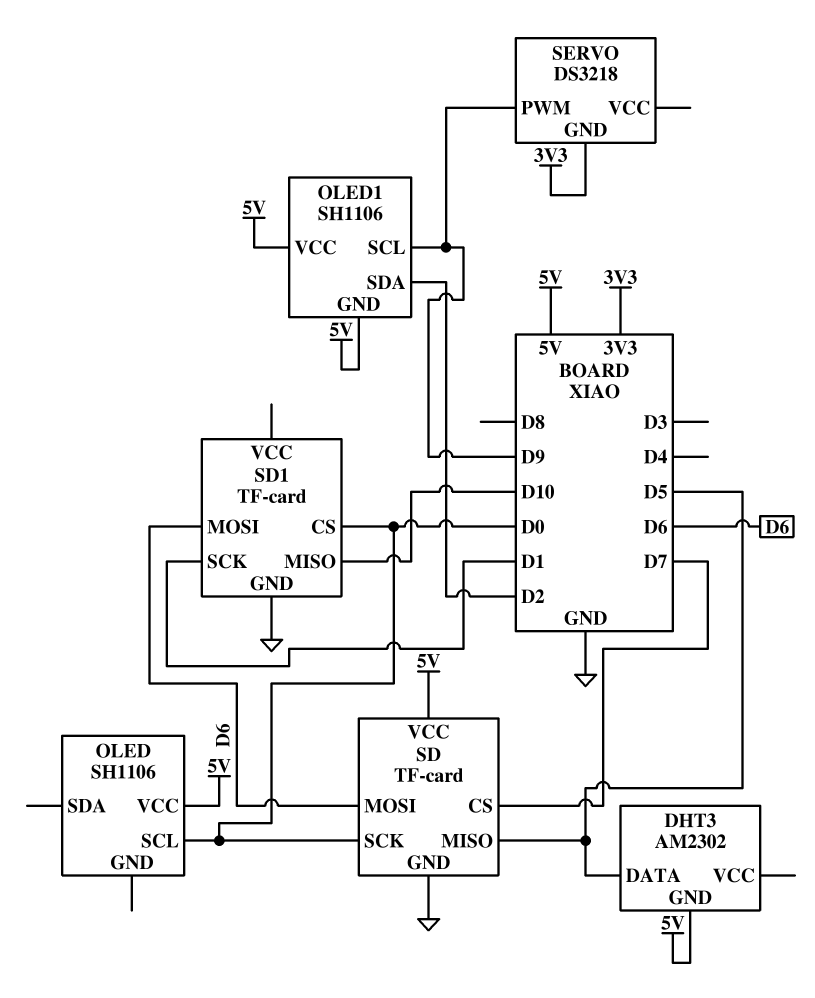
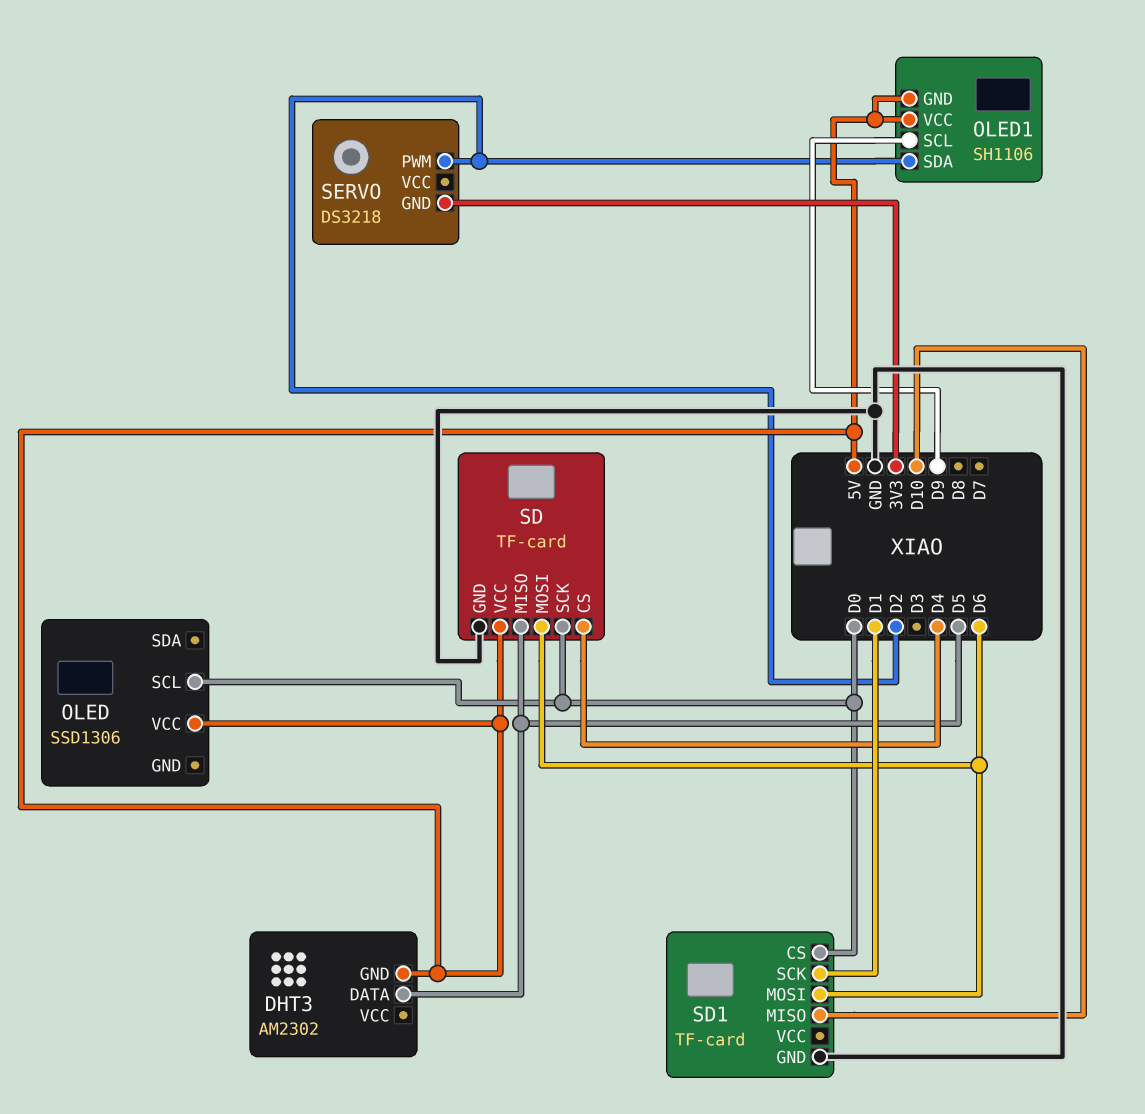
OLED: SH1106 -> SSD1306
SD pin CS: D7 -> D4
SERVO pin PWM: D9 -> D2

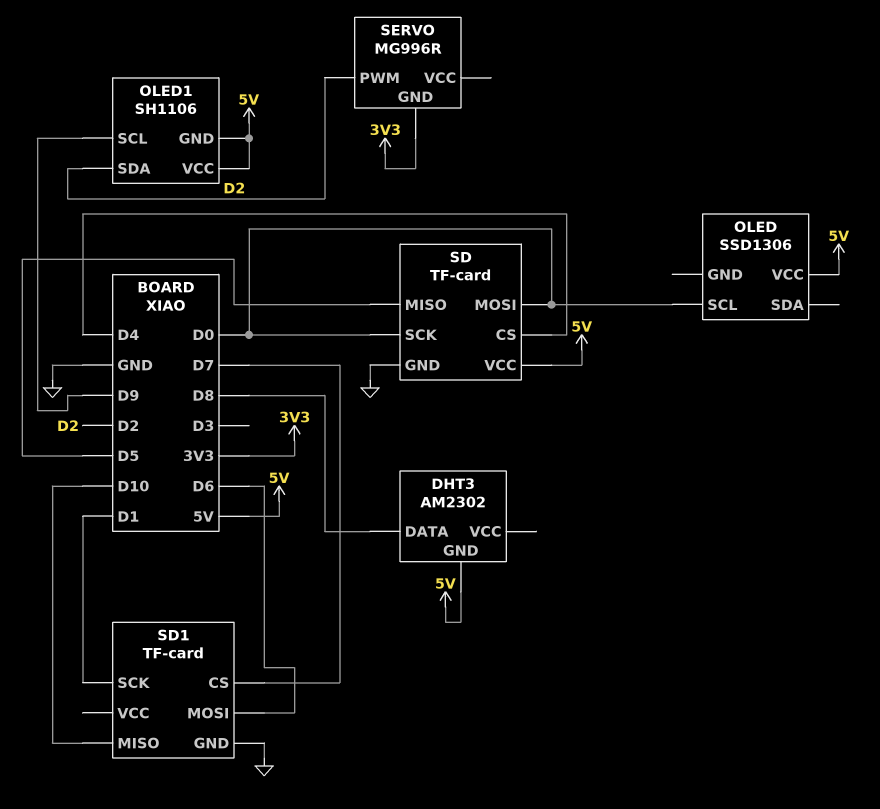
DHT3 pin DATA: D5 -> D8
SD pin MOSI: D6 -> D0
SD1 pin CS: D0 -> D7
SERVO: DS3218 -> MG996R

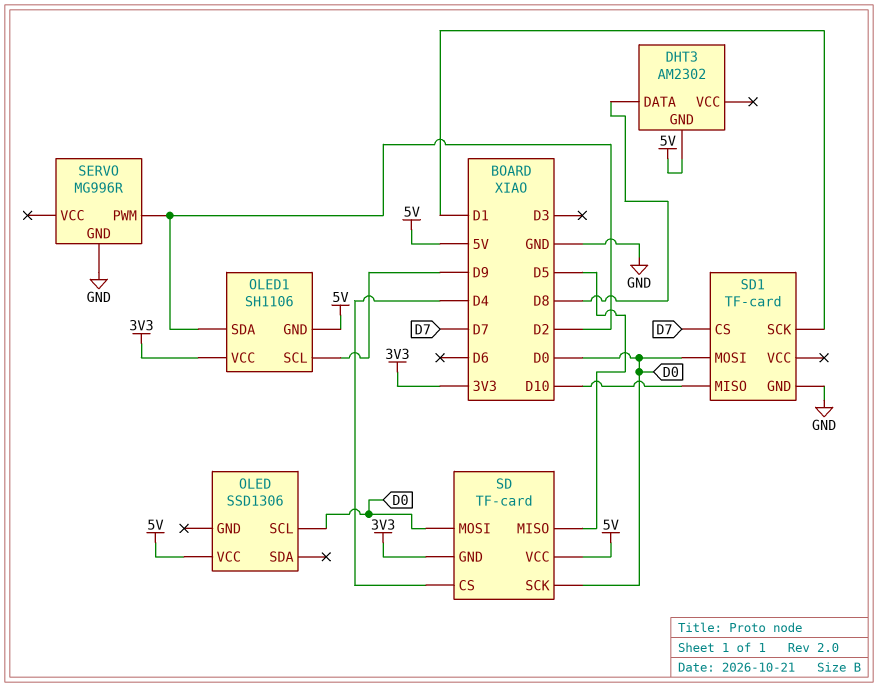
OLED1 pin VCC: 5V -> 3V3
SD pin GND: GND -> 3V3
SD1 pin MOSI: D6 -> D0
SERVO pin GND: 3V3 -> GND

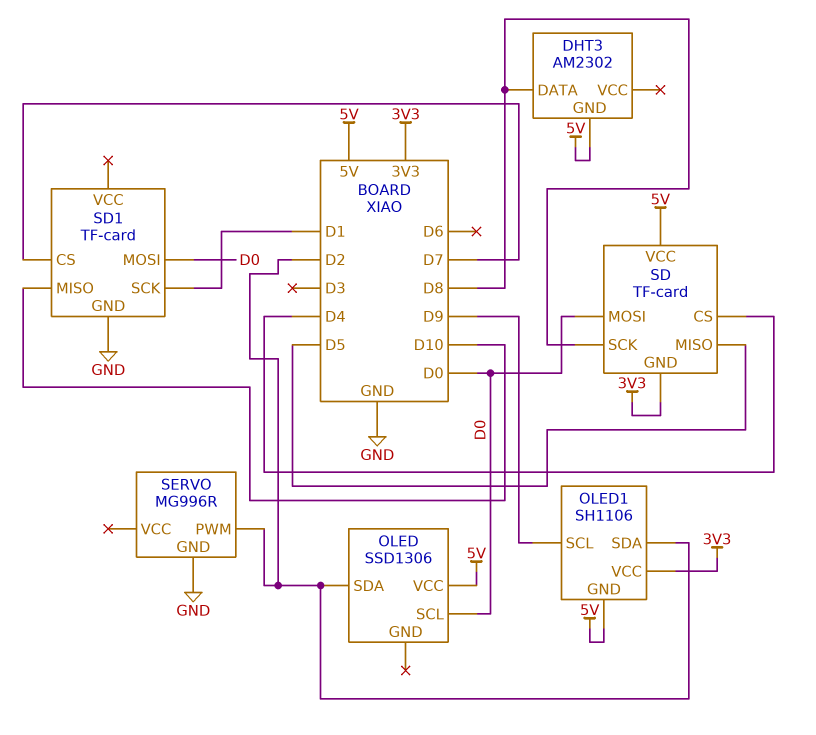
OLED pin SDA: none -> D2
SD pin SCK: D0 -> D8

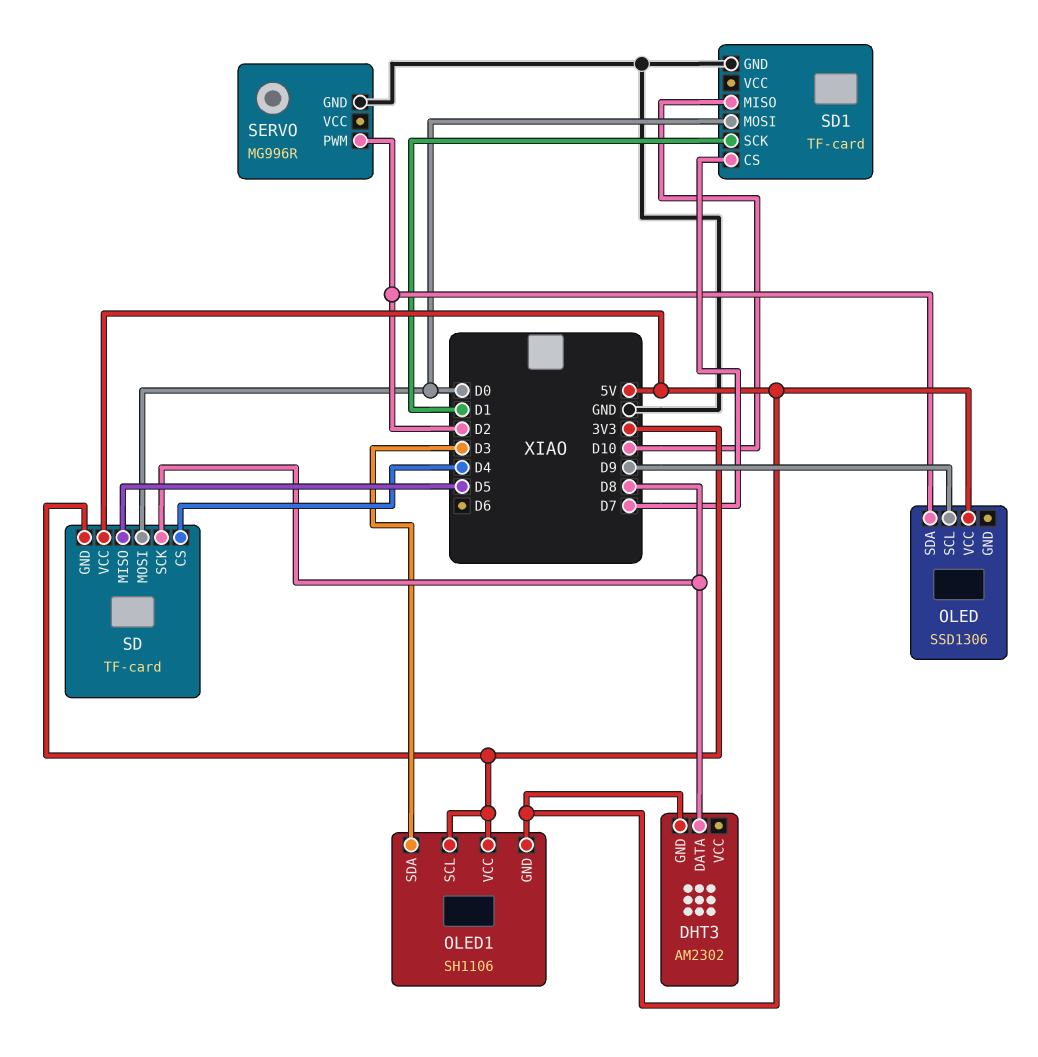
OLED pin SCL: D0 -> D9
OLED1 pin SCL: D9 -> 3V3
OLED1 pin SDA: D2 -> D3

